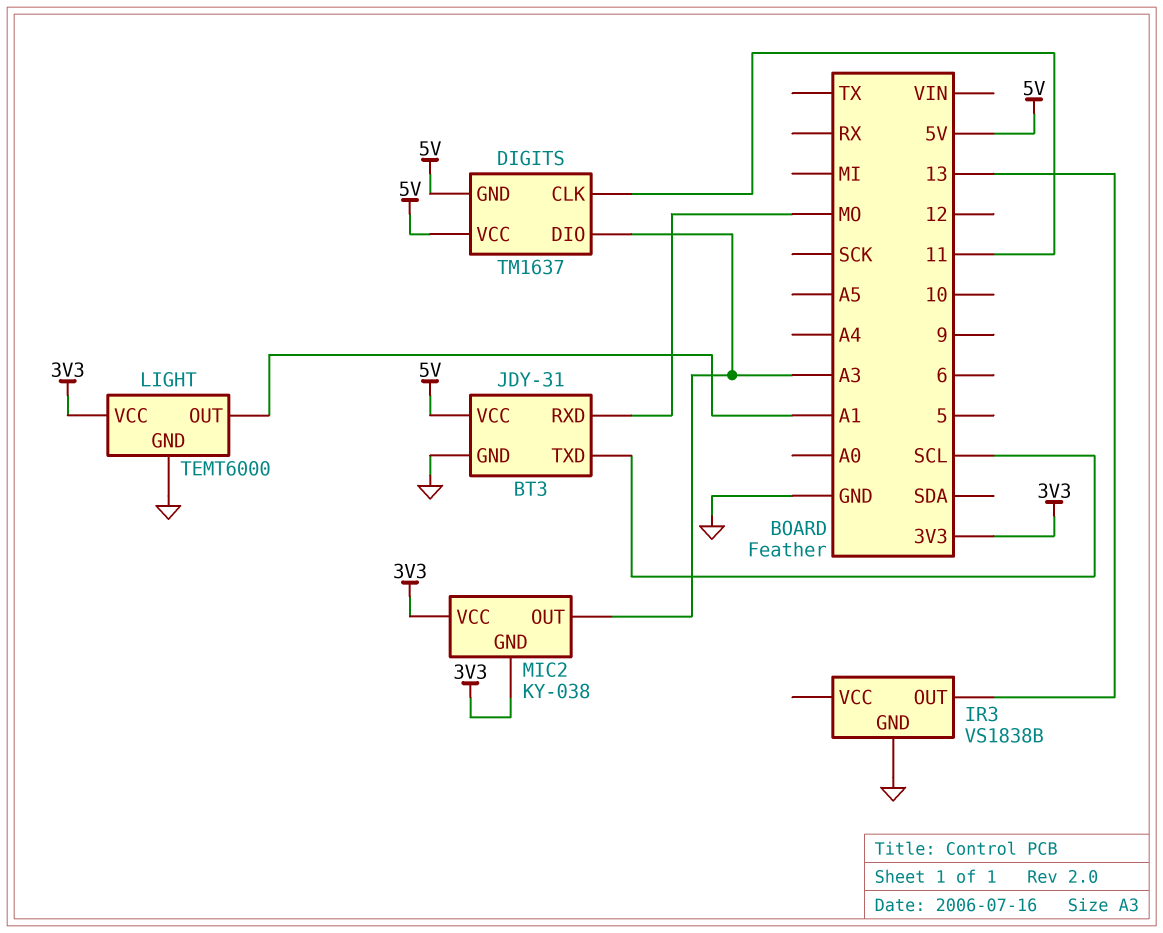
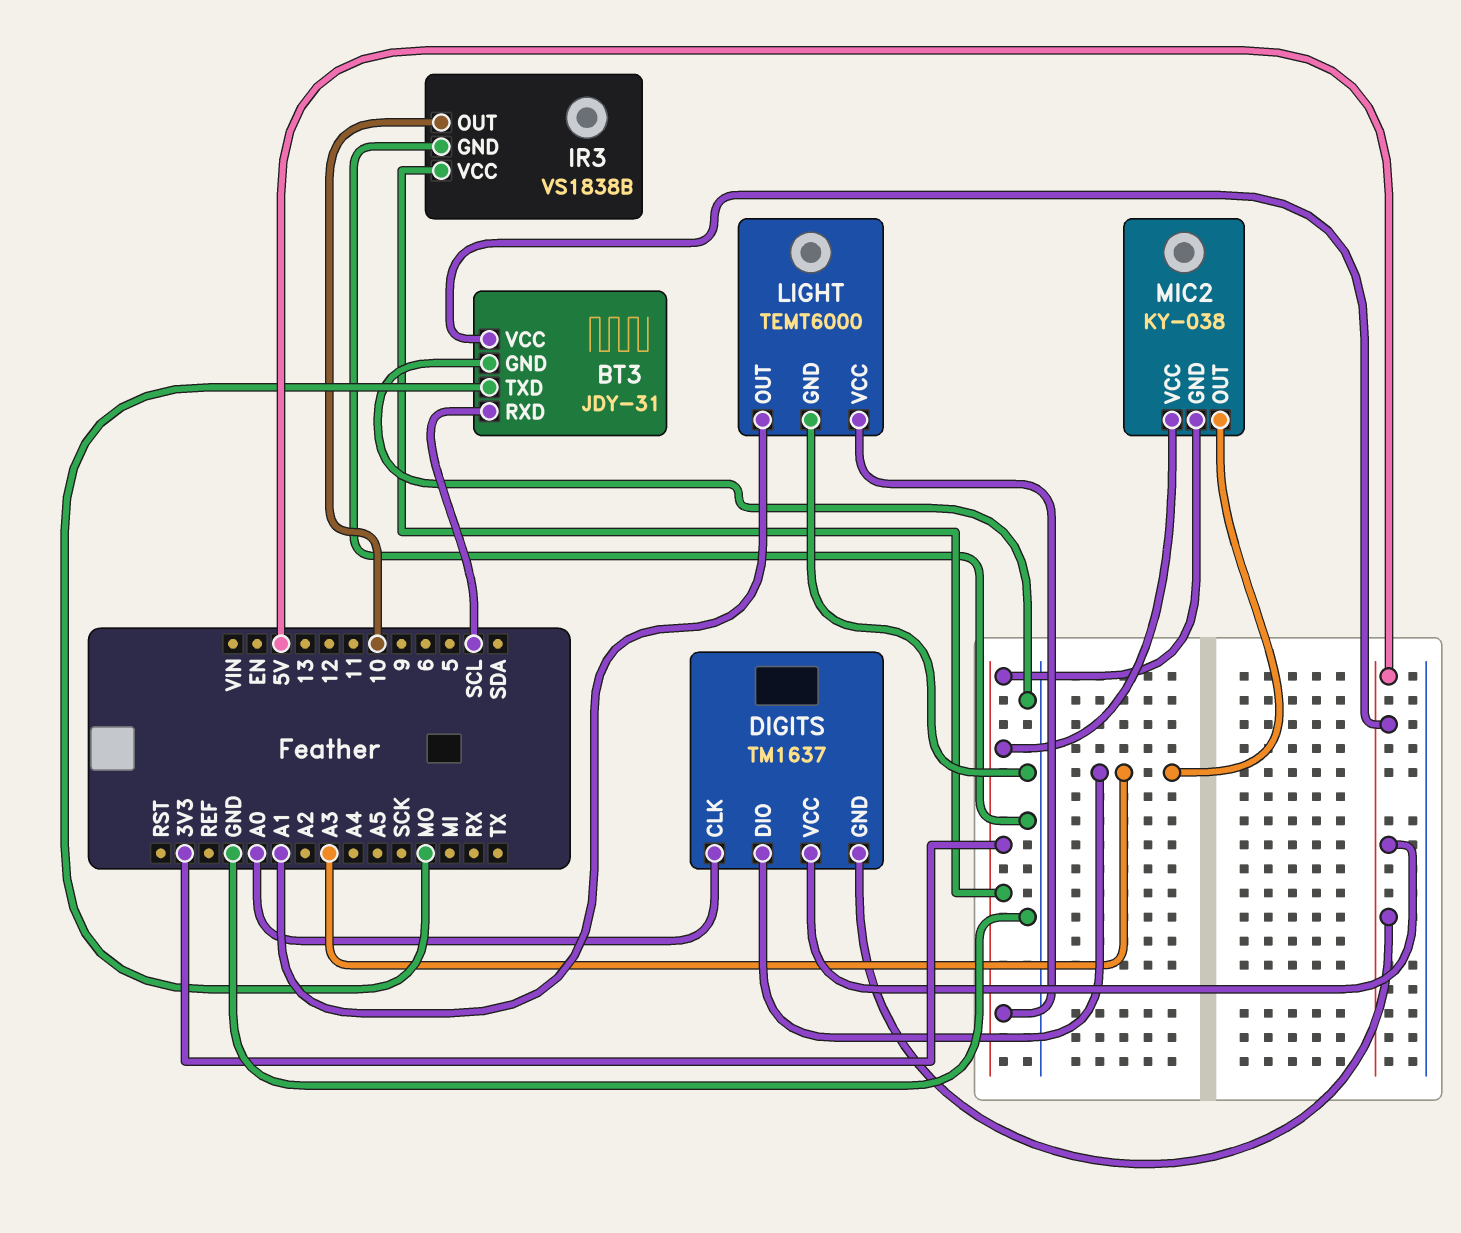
BT3 pin RXD: MO -> SCL
BT3 pin TXD: SCL -> MO
DIGITS pin CLK: 11 -> A0
IR3 pin OUT: 13 -> 10
IR3 pin VCC: none -> 3V3

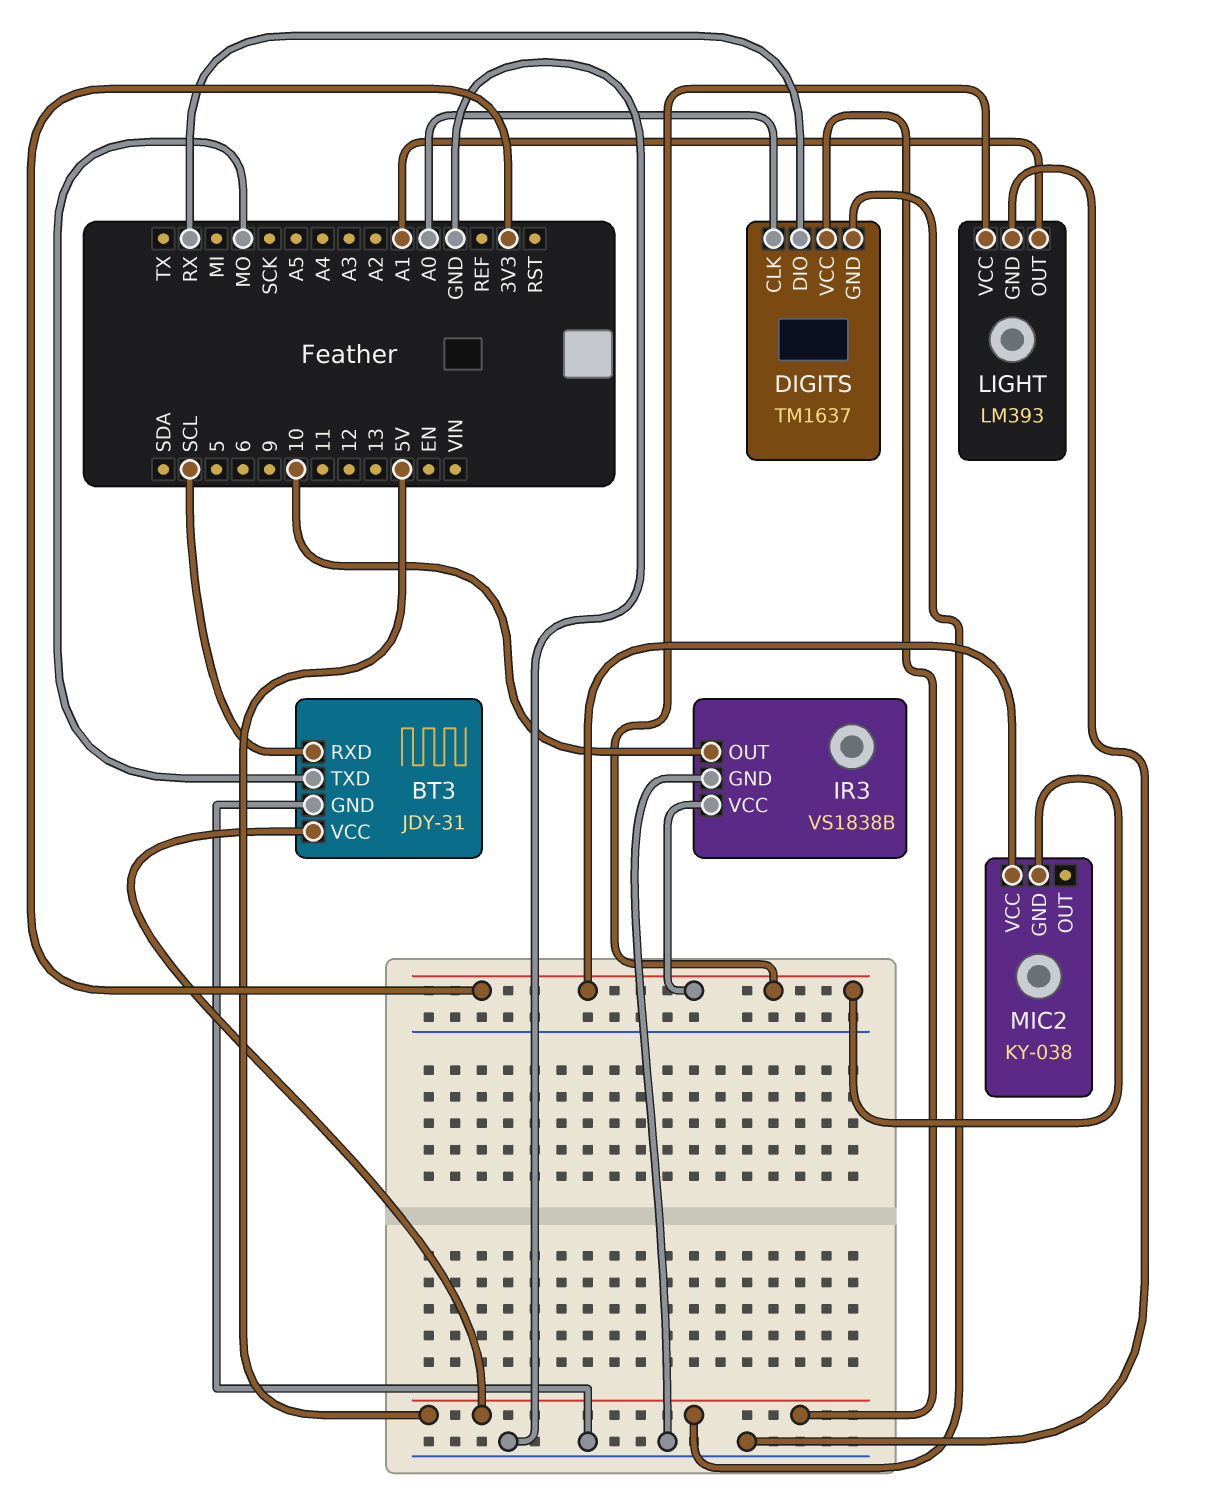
DIGITS pin DIO: A3 -> RX
LIGHT: TEMT6000 -> LM393
MIC2 pin OUT: A3 -> none

